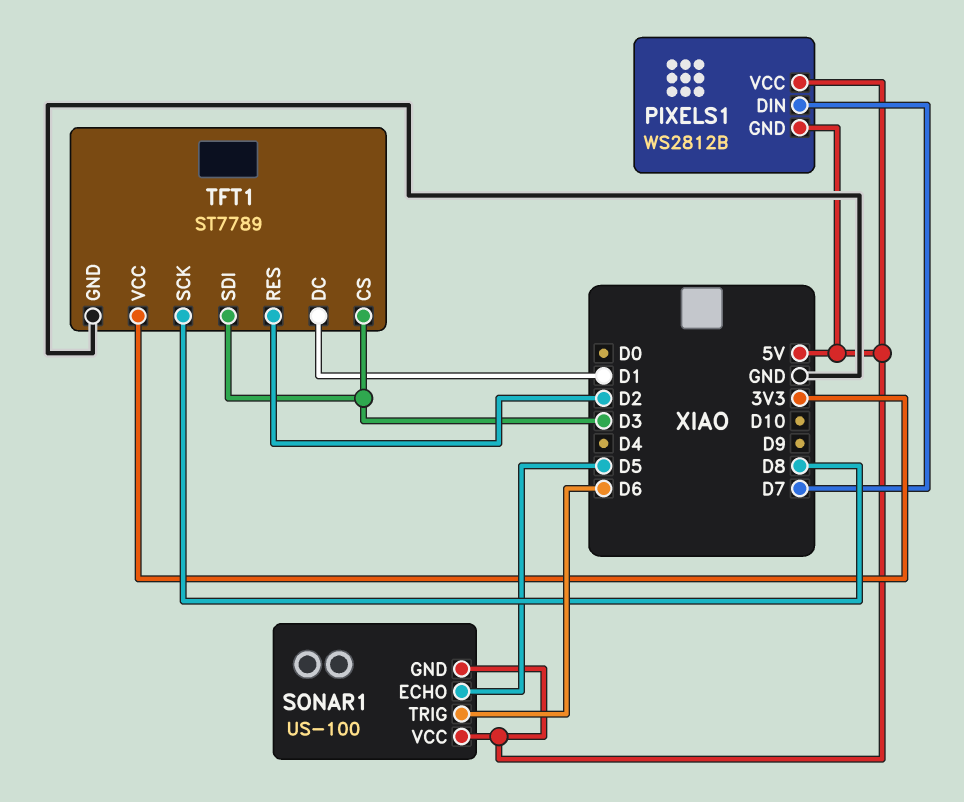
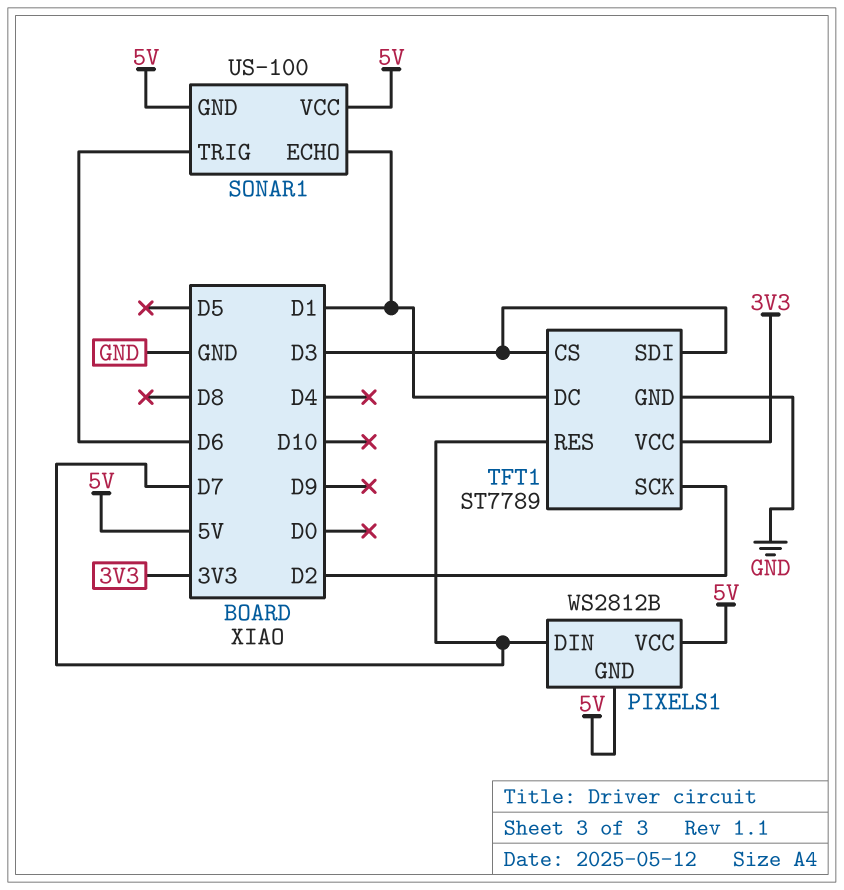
SONAR1 pin ECHO: D5 -> D1
TFT1 pin RES: D2 -> D7
TFT1 pin SCK: D8 -> D2

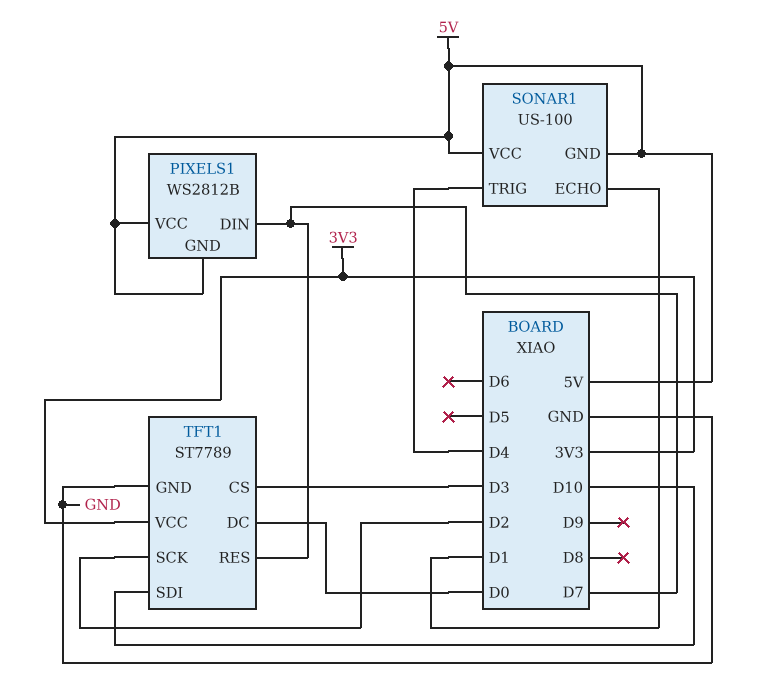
SONAR1 pin TRIG: D6 -> D4
TFT1 pin DC: D1 -> D0
TFT1 pin SDI: D3 -> D10

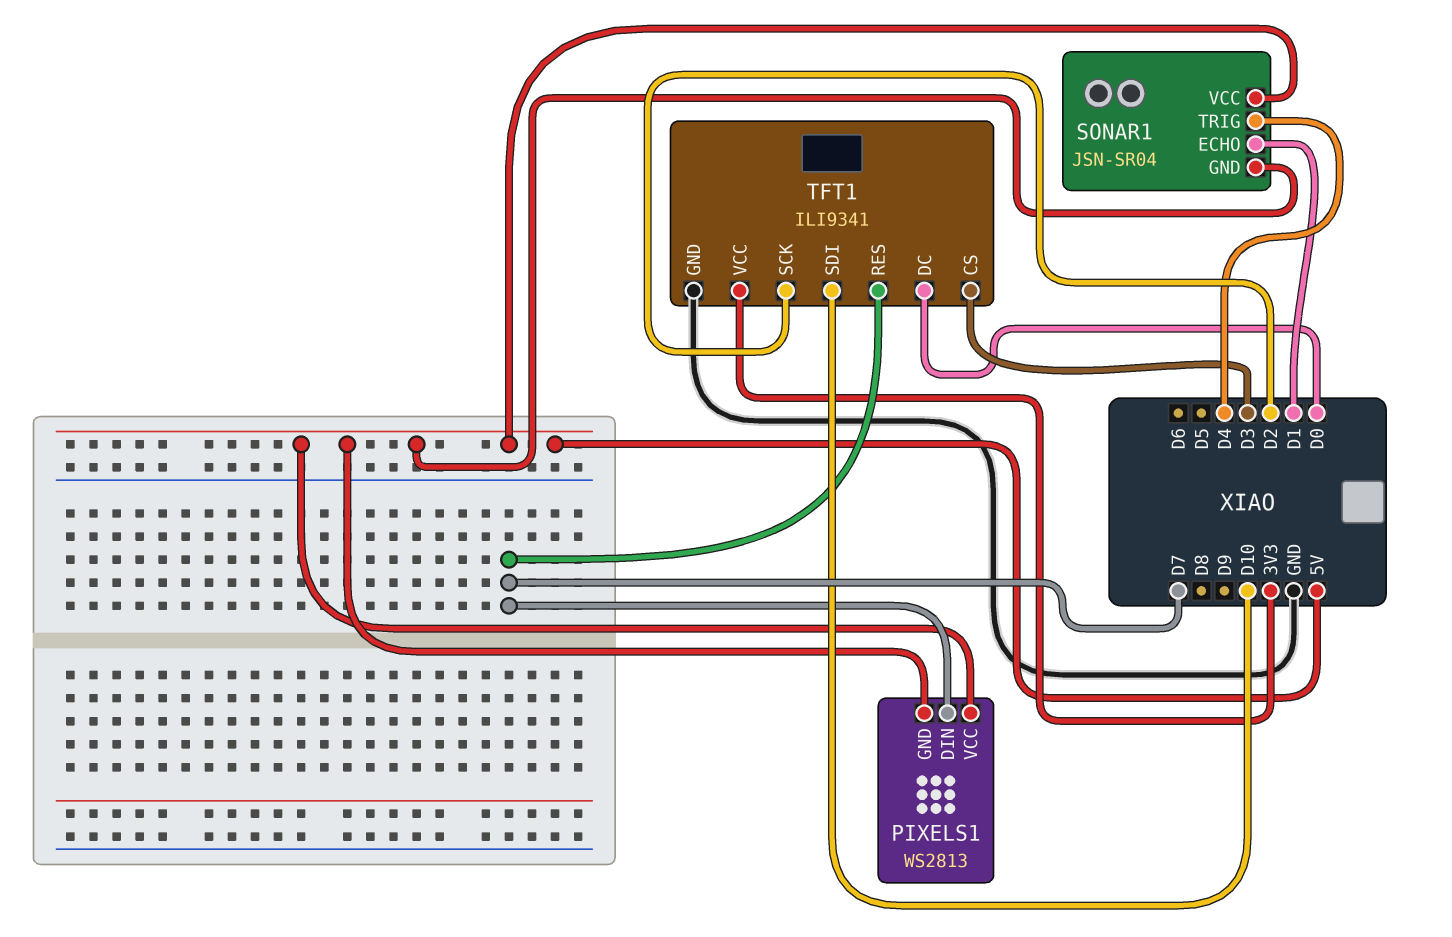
PIXELS1: WS2812B -> WS2813
SONAR1: US-100 -> JSN-SR04
TFT1: ST7789 -> ILI9341

